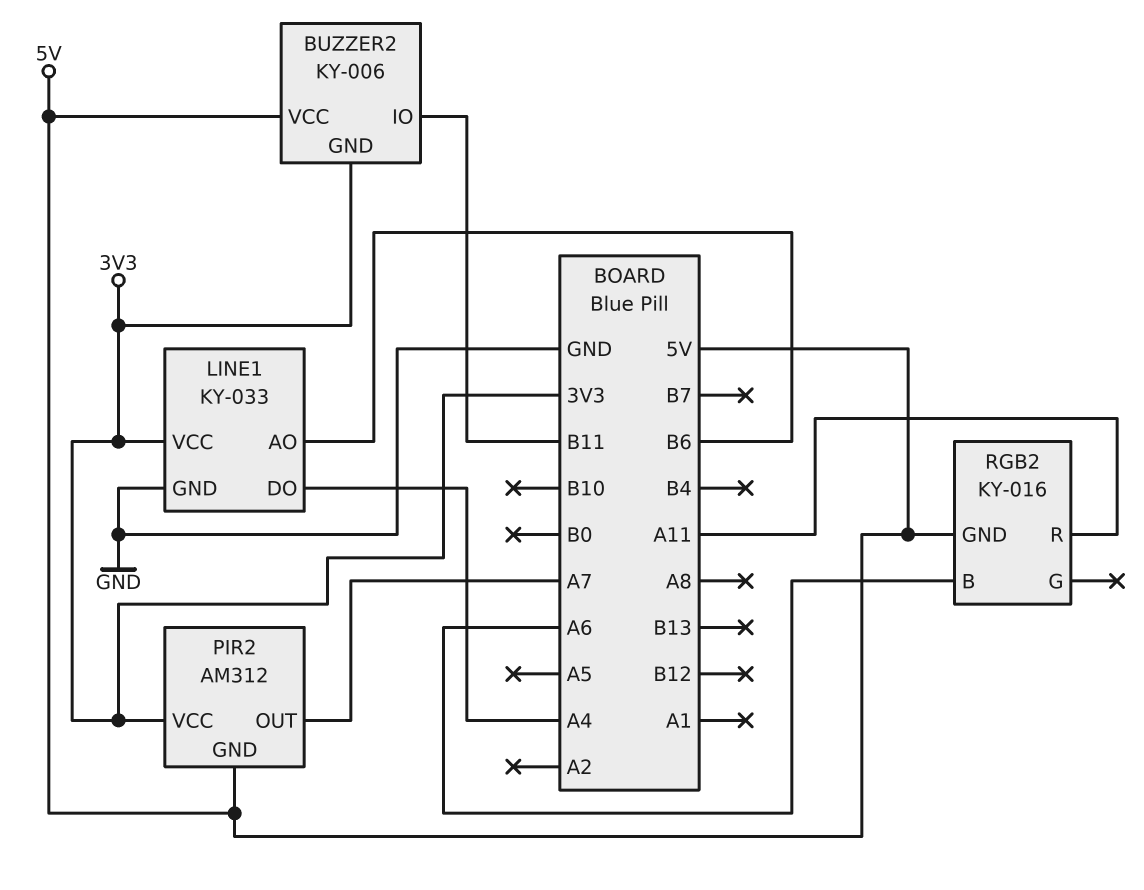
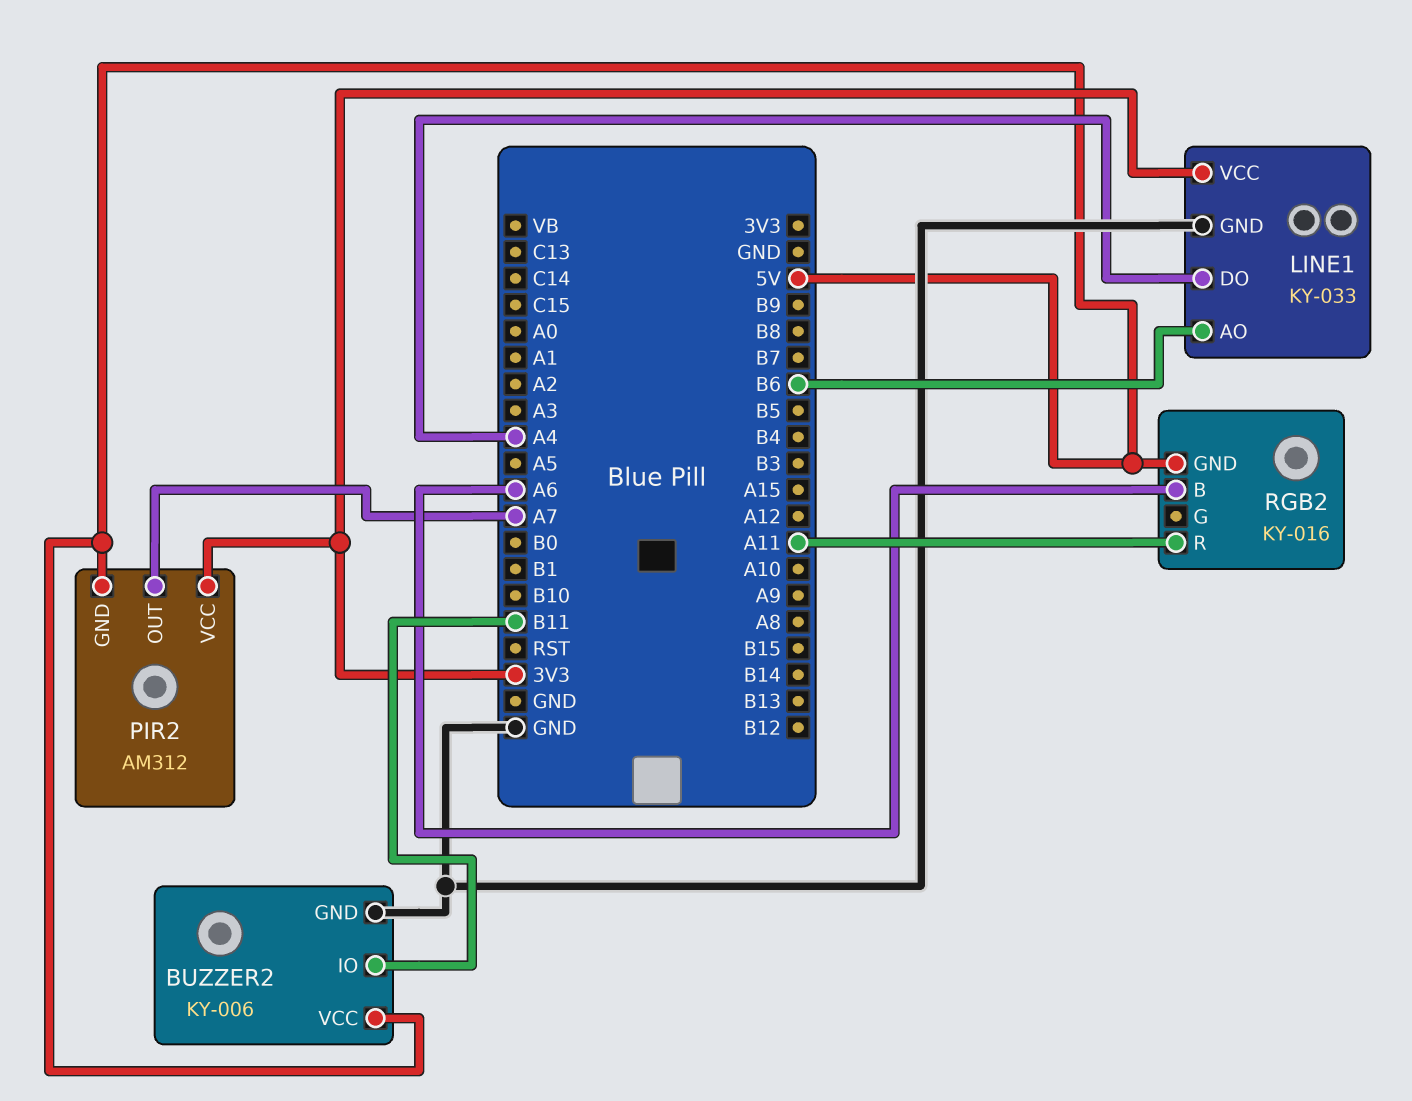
BUZZER2 pin GND: 3V3 -> GND

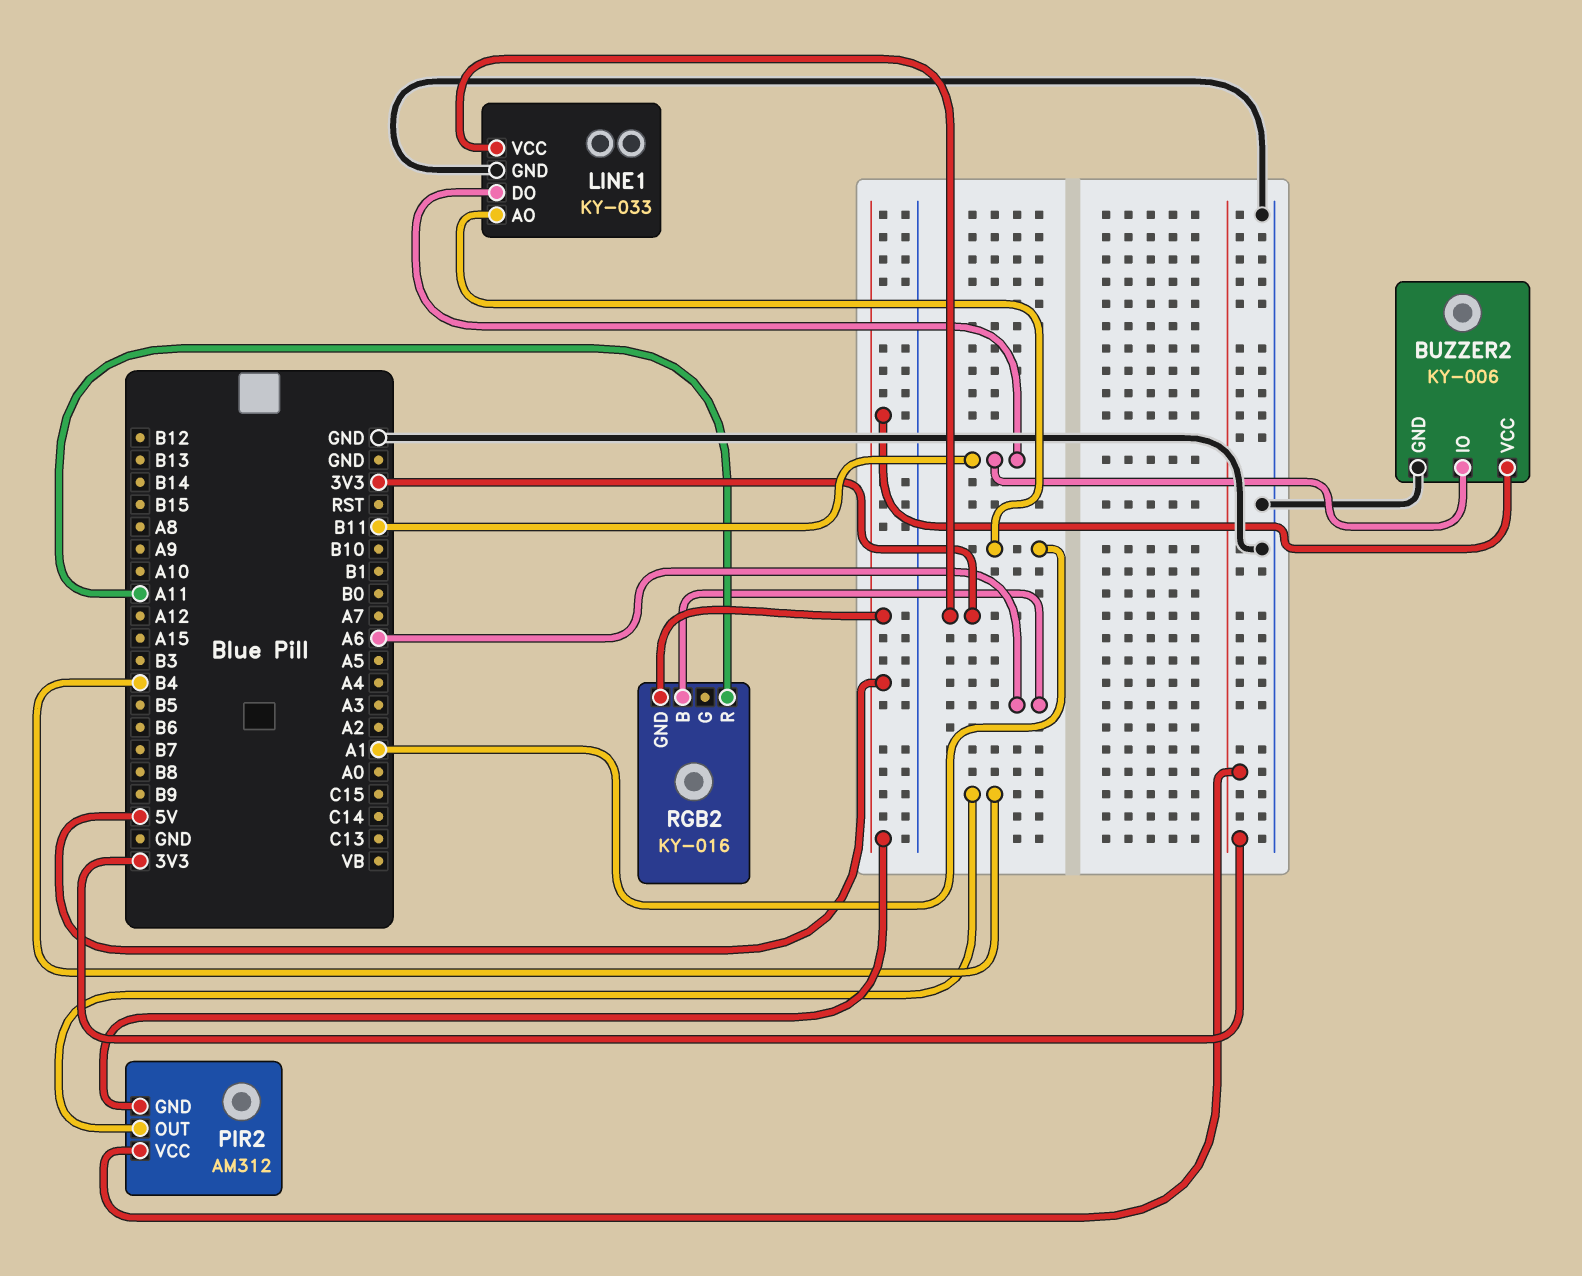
LINE1 pin AO: B6 -> A1
LINE1 pin DO: A4 -> B11
PIR2 pin OUT: A7 -> B4

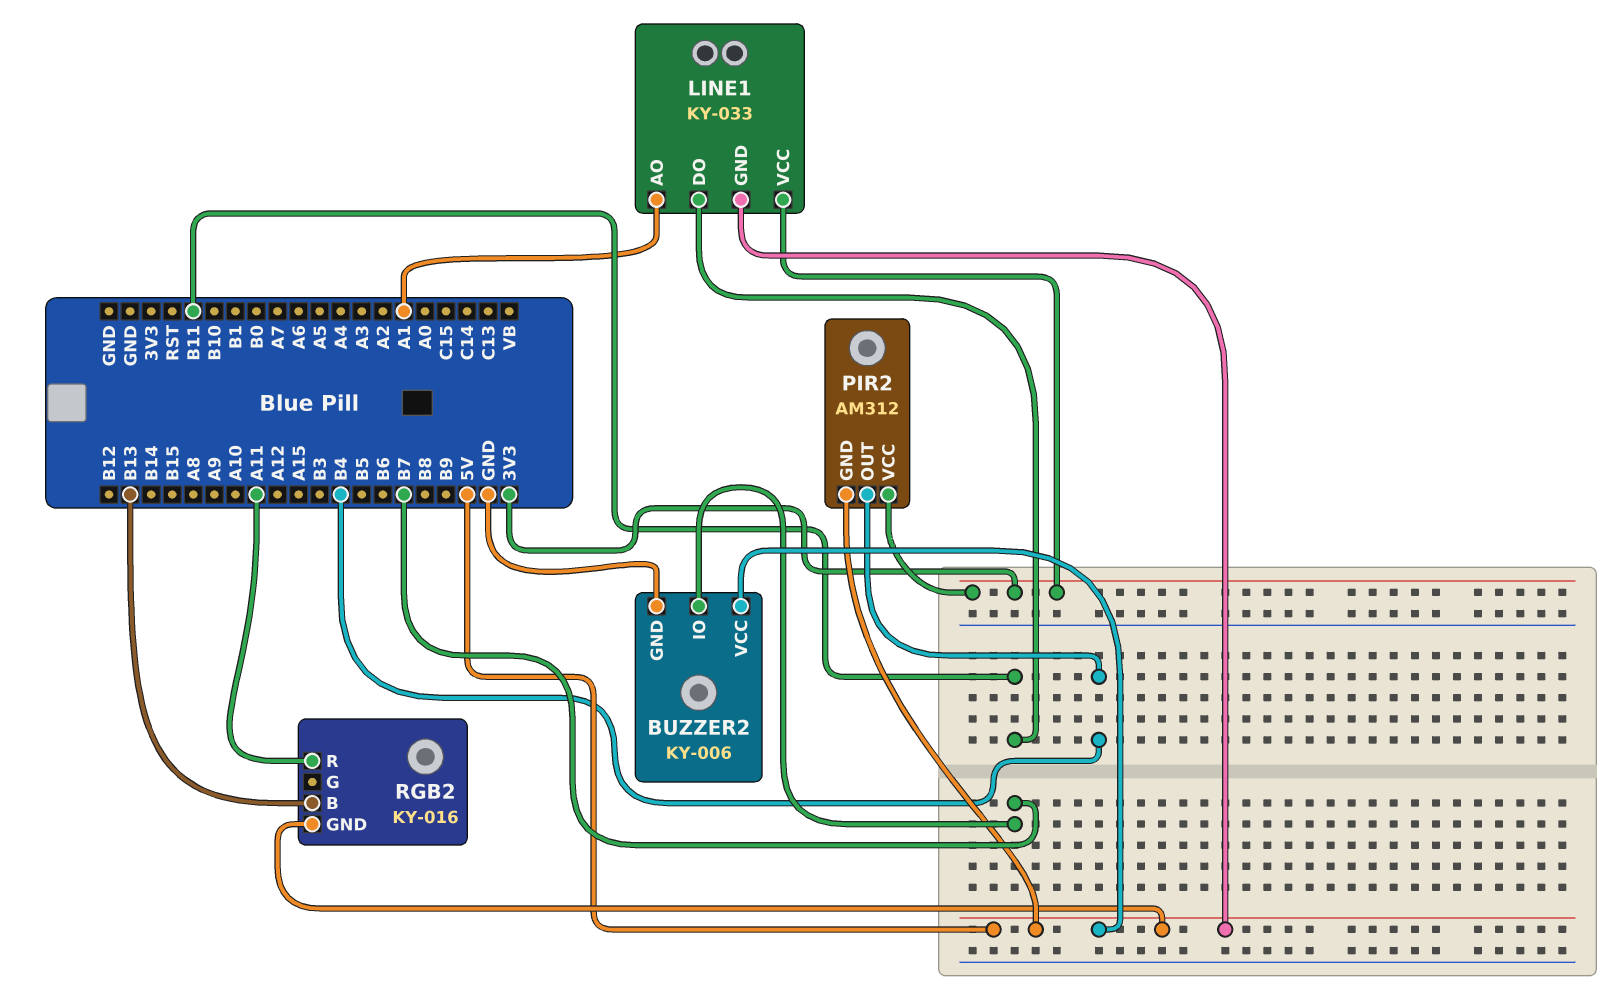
BUZZER2 pin IO: B11 -> B7
LINE1 pin GND: GND -> 5V
RGB2 pin B: A6 -> B13

